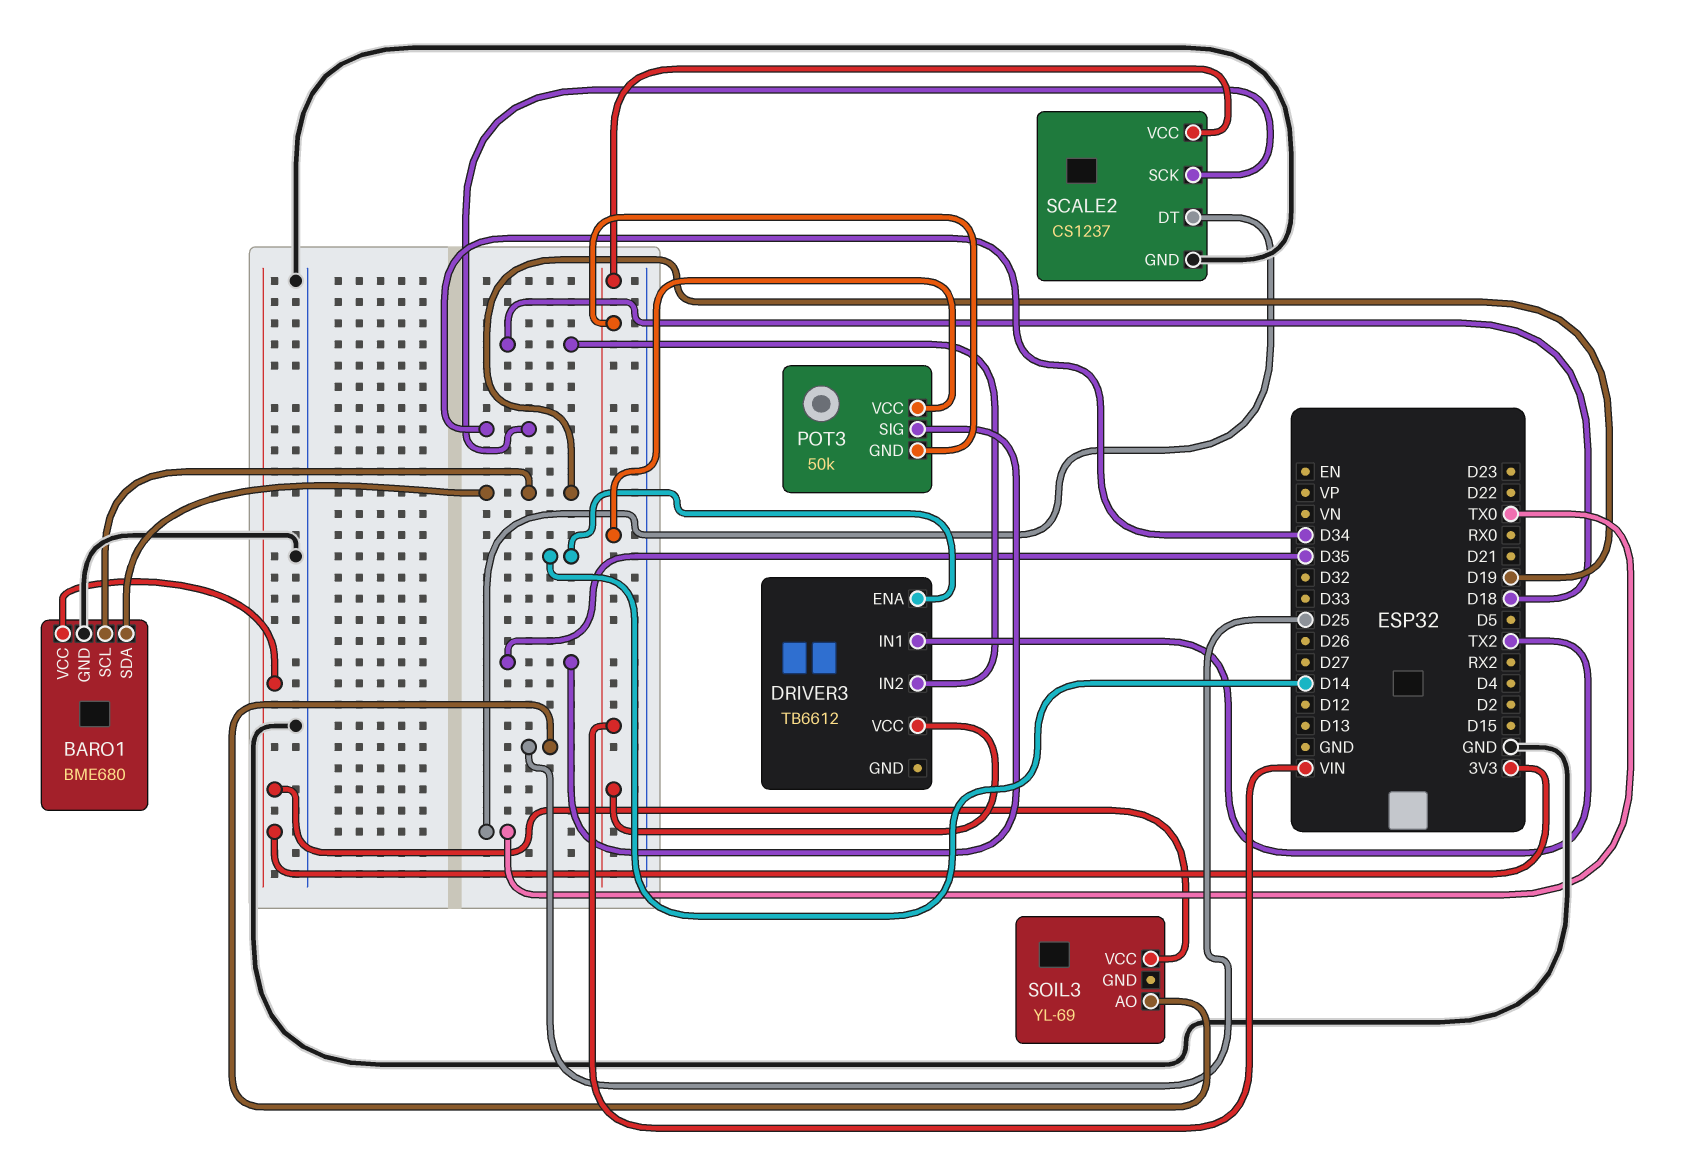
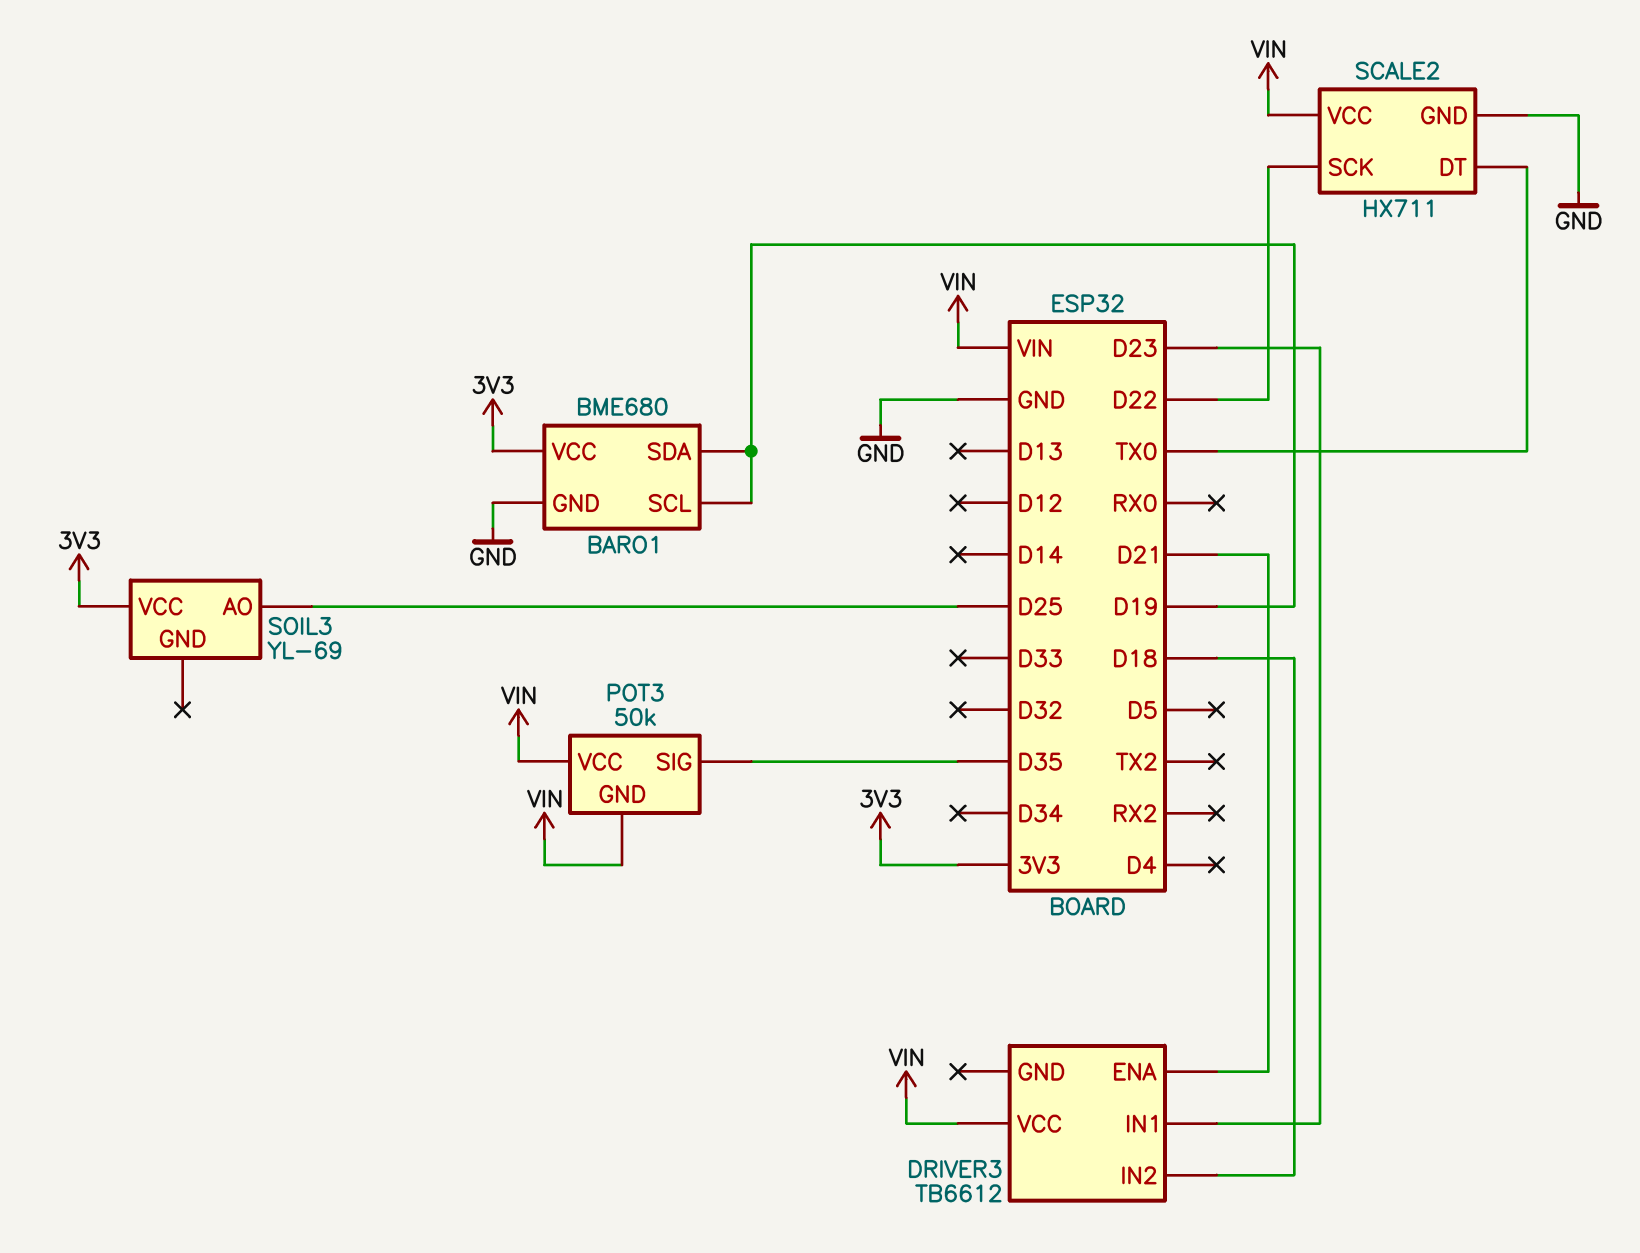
DRIVER3 pin ENA: D14 -> D21
DRIVER3 pin IN1: TX2 -> D23
SCALE2: CS1237 -> HX711
SCALE2 pin SCK: D34 -> D22

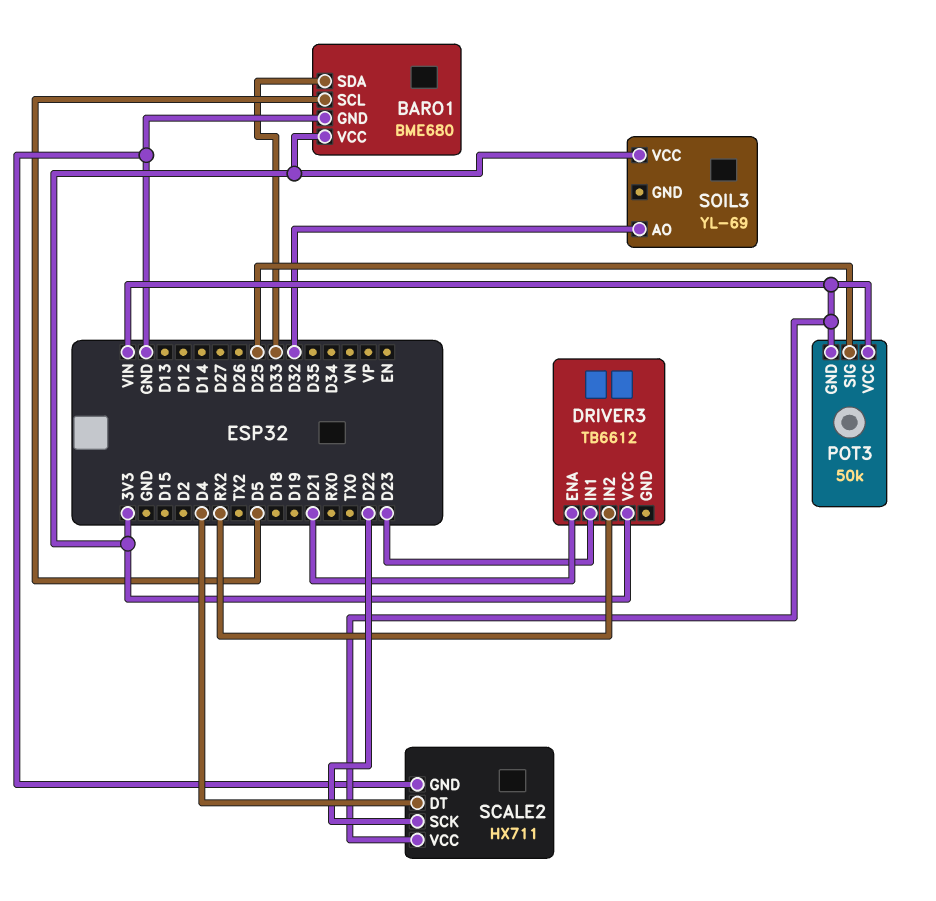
BARO1 pin SCL: D19 -> D5
BARO1 pin SDA: D19 -> D33
DRIVER3 pin IN2: D18 -> RX2
DRIVER3 pin VCC: VIN -> 3V3
POT3 pin SIG: D35 -> D25
SCALE2 pin DT: TX0 -> D4
SOIL3 pin AO: D25 -> D32

